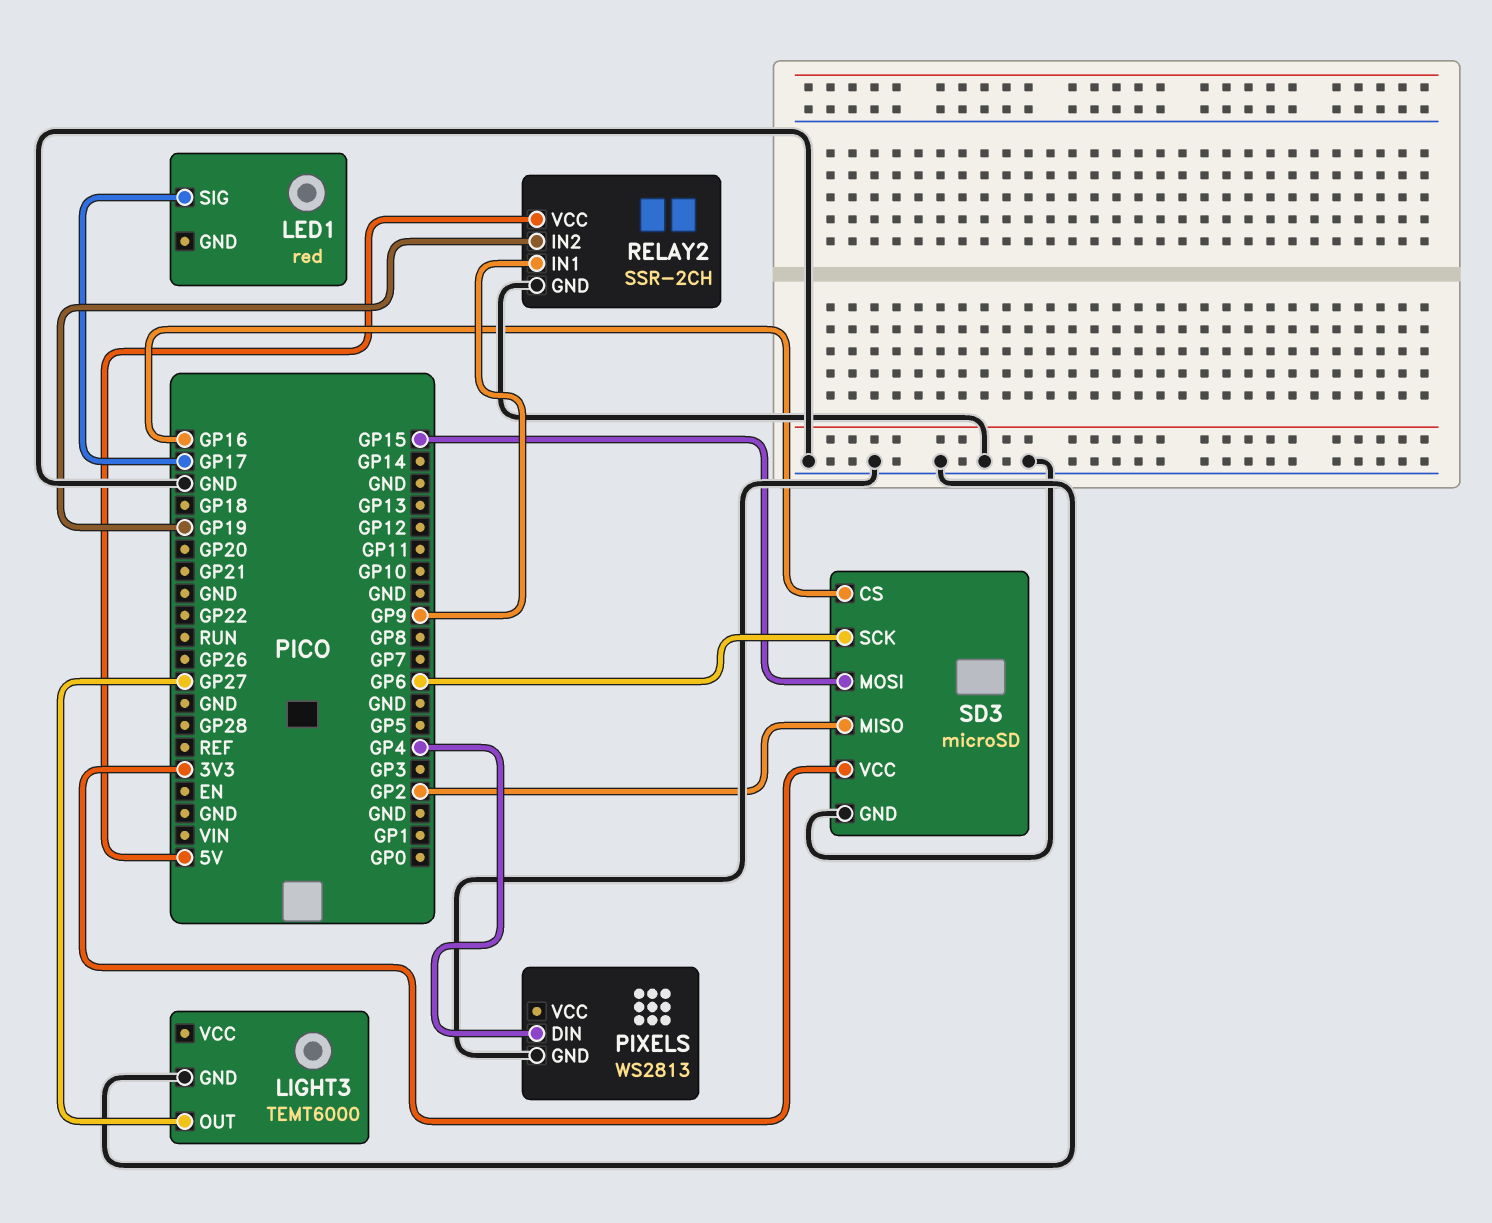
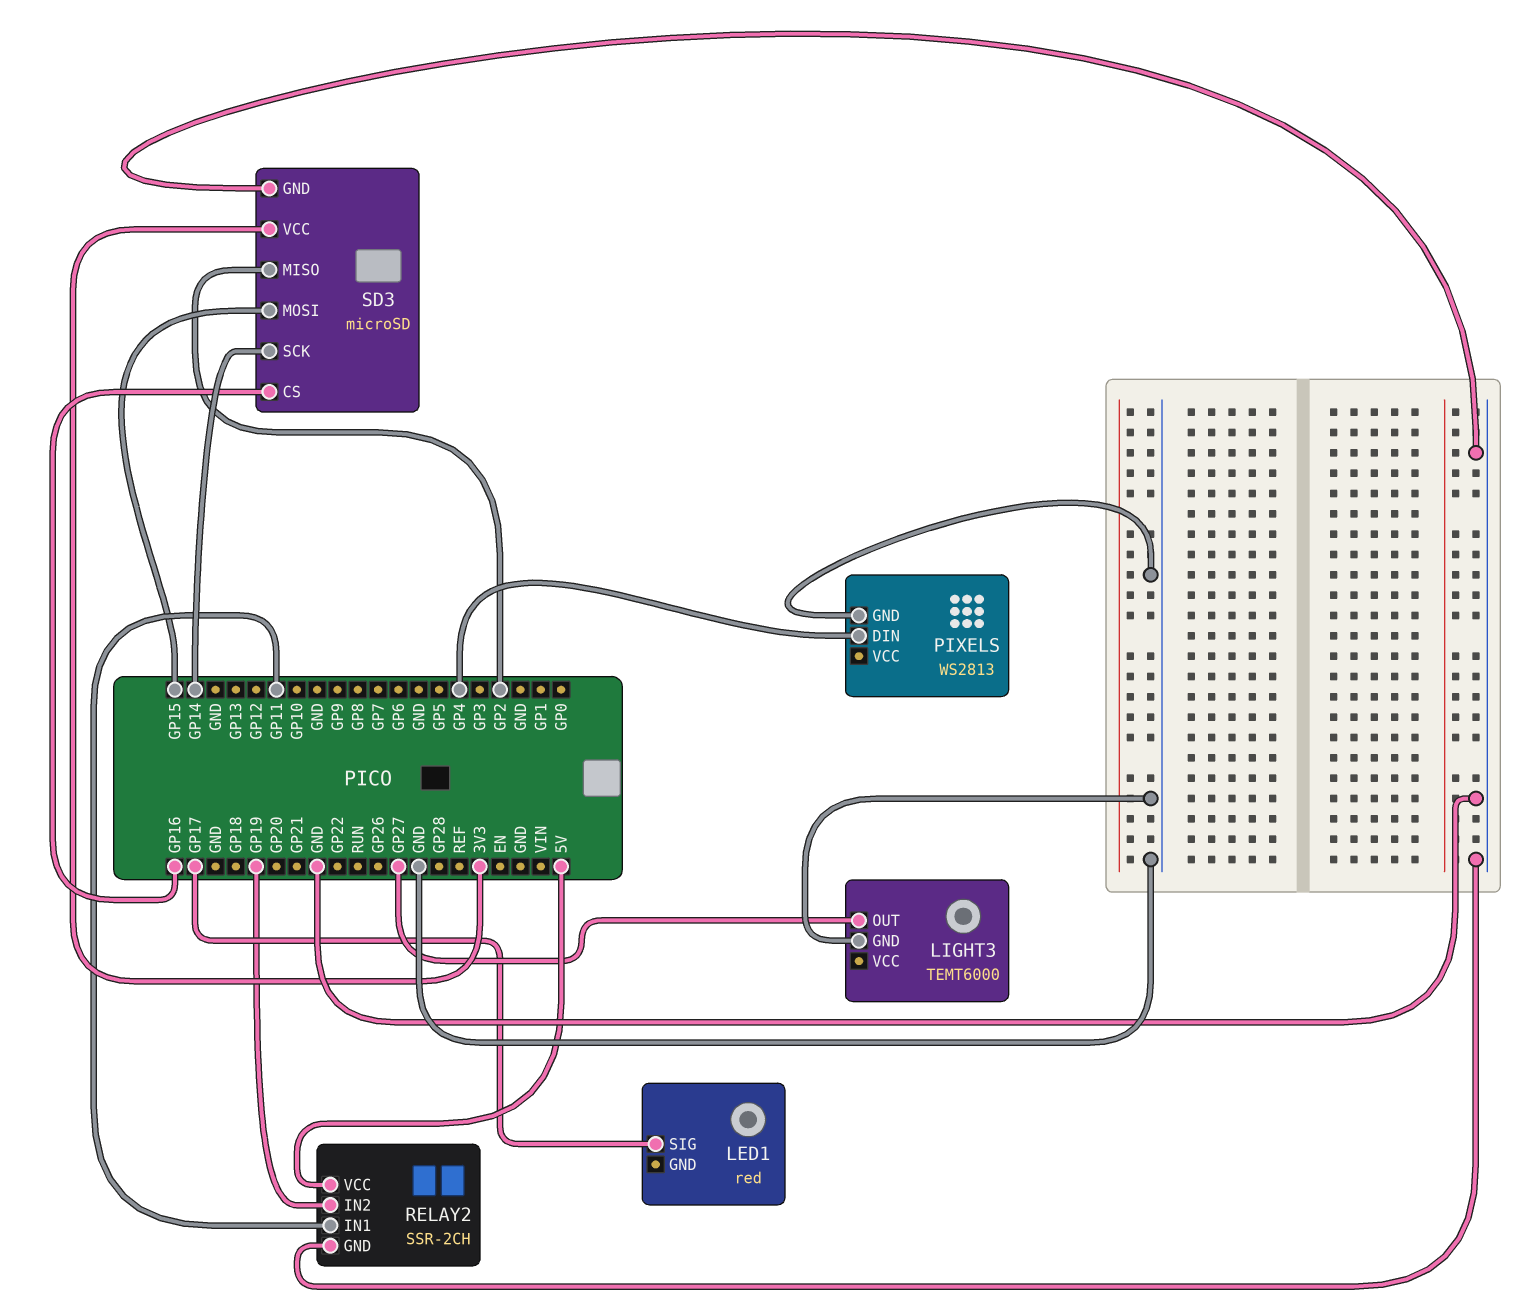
RELAY2 pin IN1: GP9 -> GP11
SD3 pin SCK: GP6 -> GP14

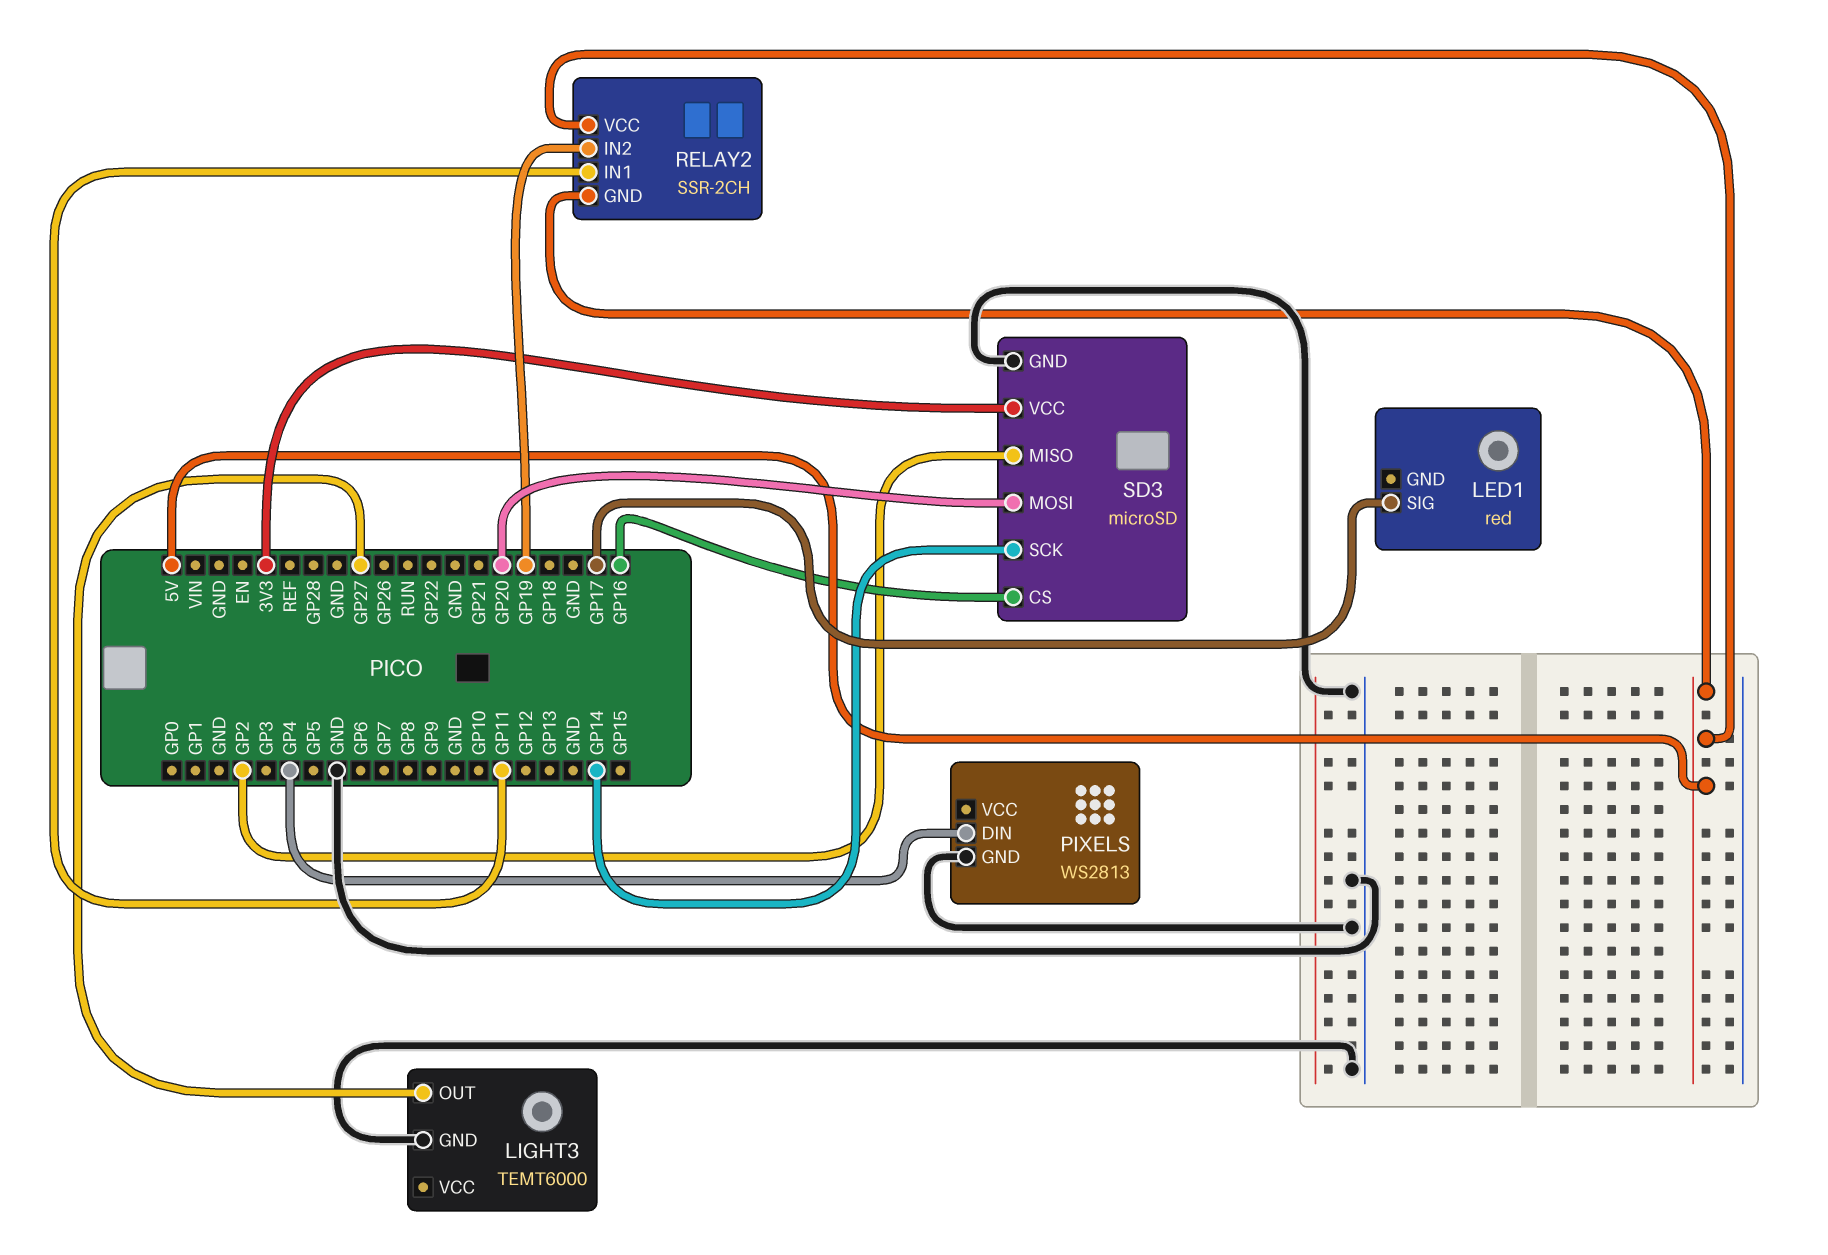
RELAY2 pin GND: GND -> 5V
SD3 pin MOSI: GP15 -> GP20

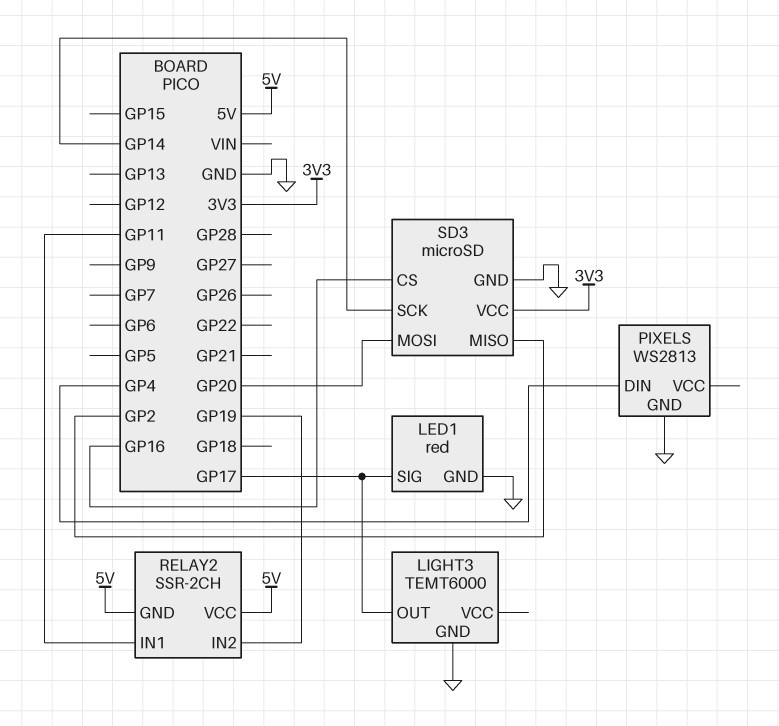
LED1 pin GND: none -> GND
LIGHT3 pin OUT: GP27 -> GP17

